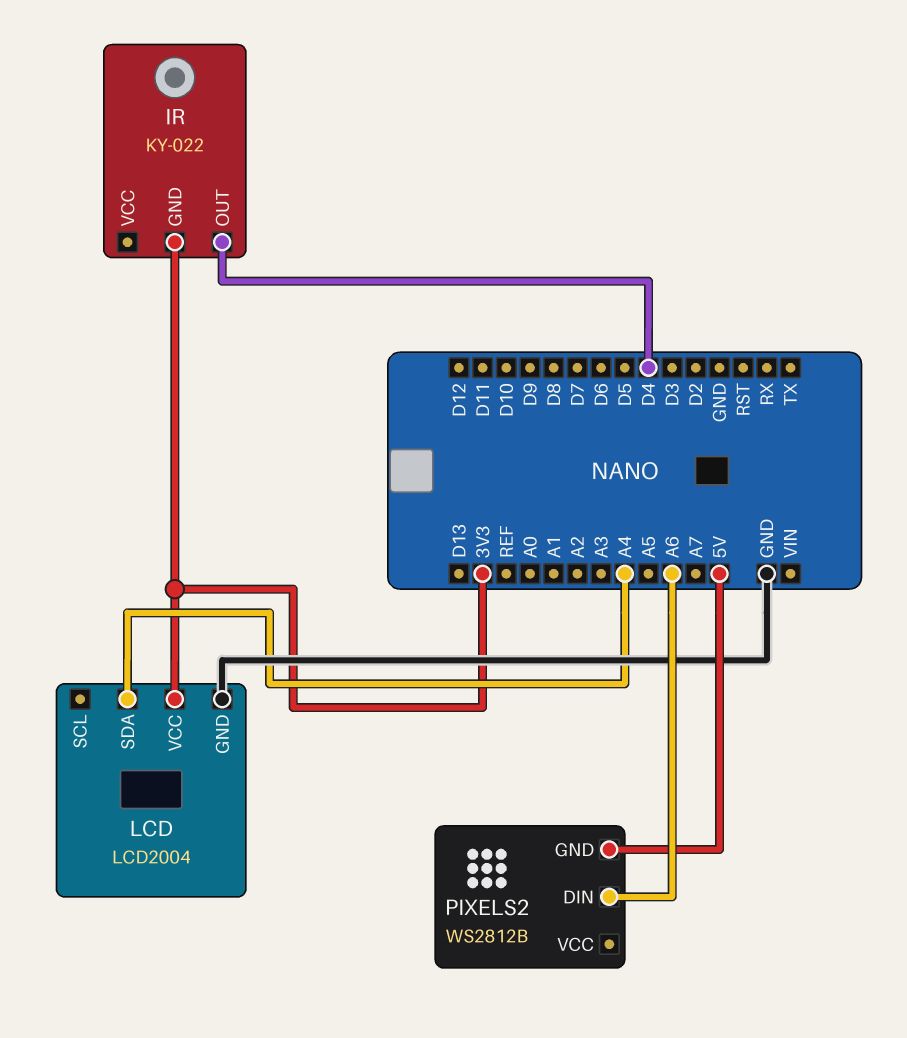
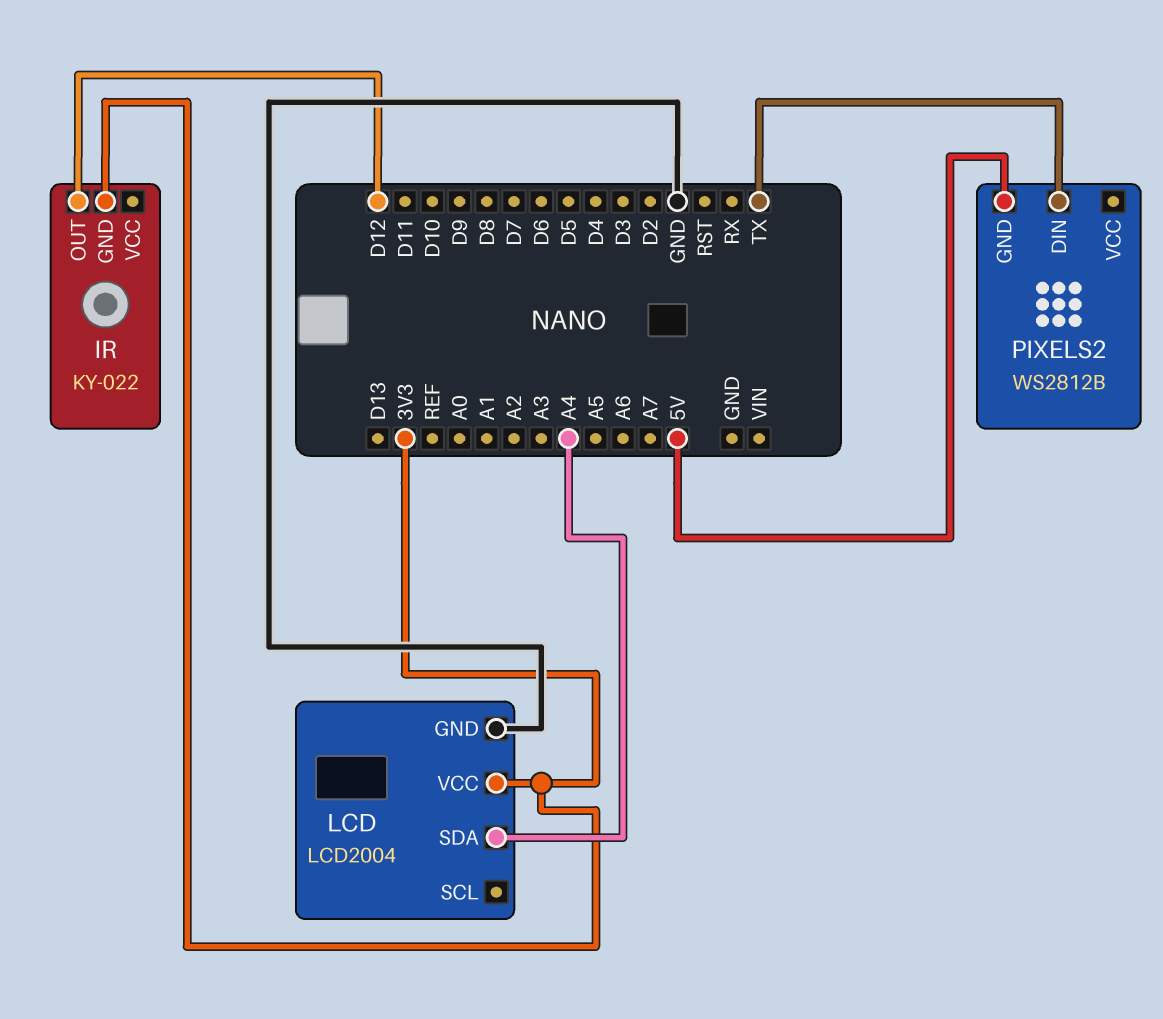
IR pin OUT: D4 -> D12
PIXELS2 pin DIN: A6 -> TX

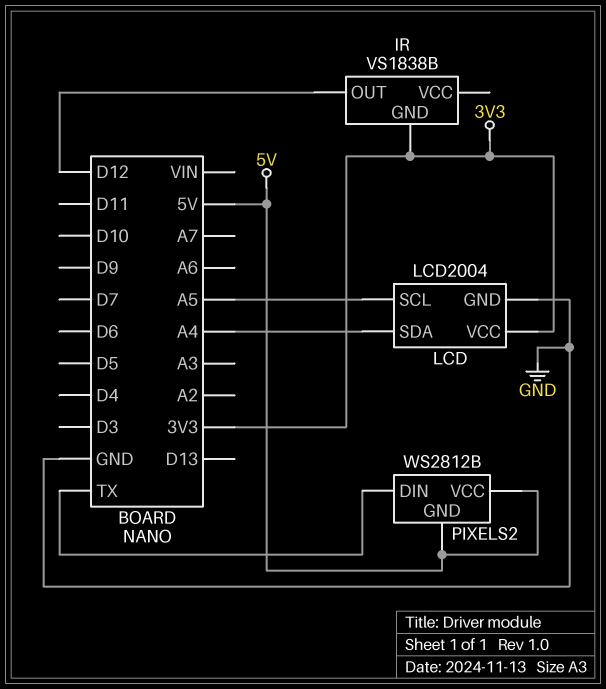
IR: KY-022 -> VS1838B
LCD pin SCL: none -> A5
PIXELS2 pin VCC: none -> 5V

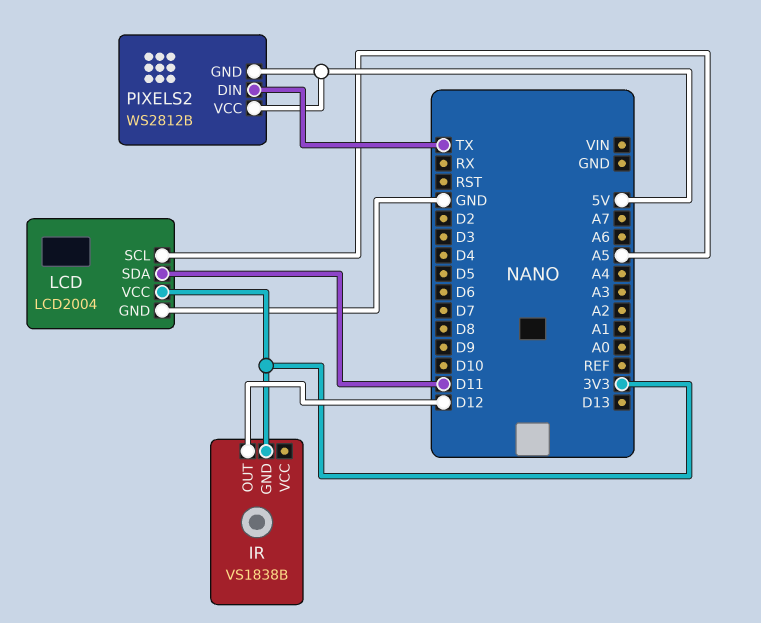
LCD pin SDA: A4 -> D11

